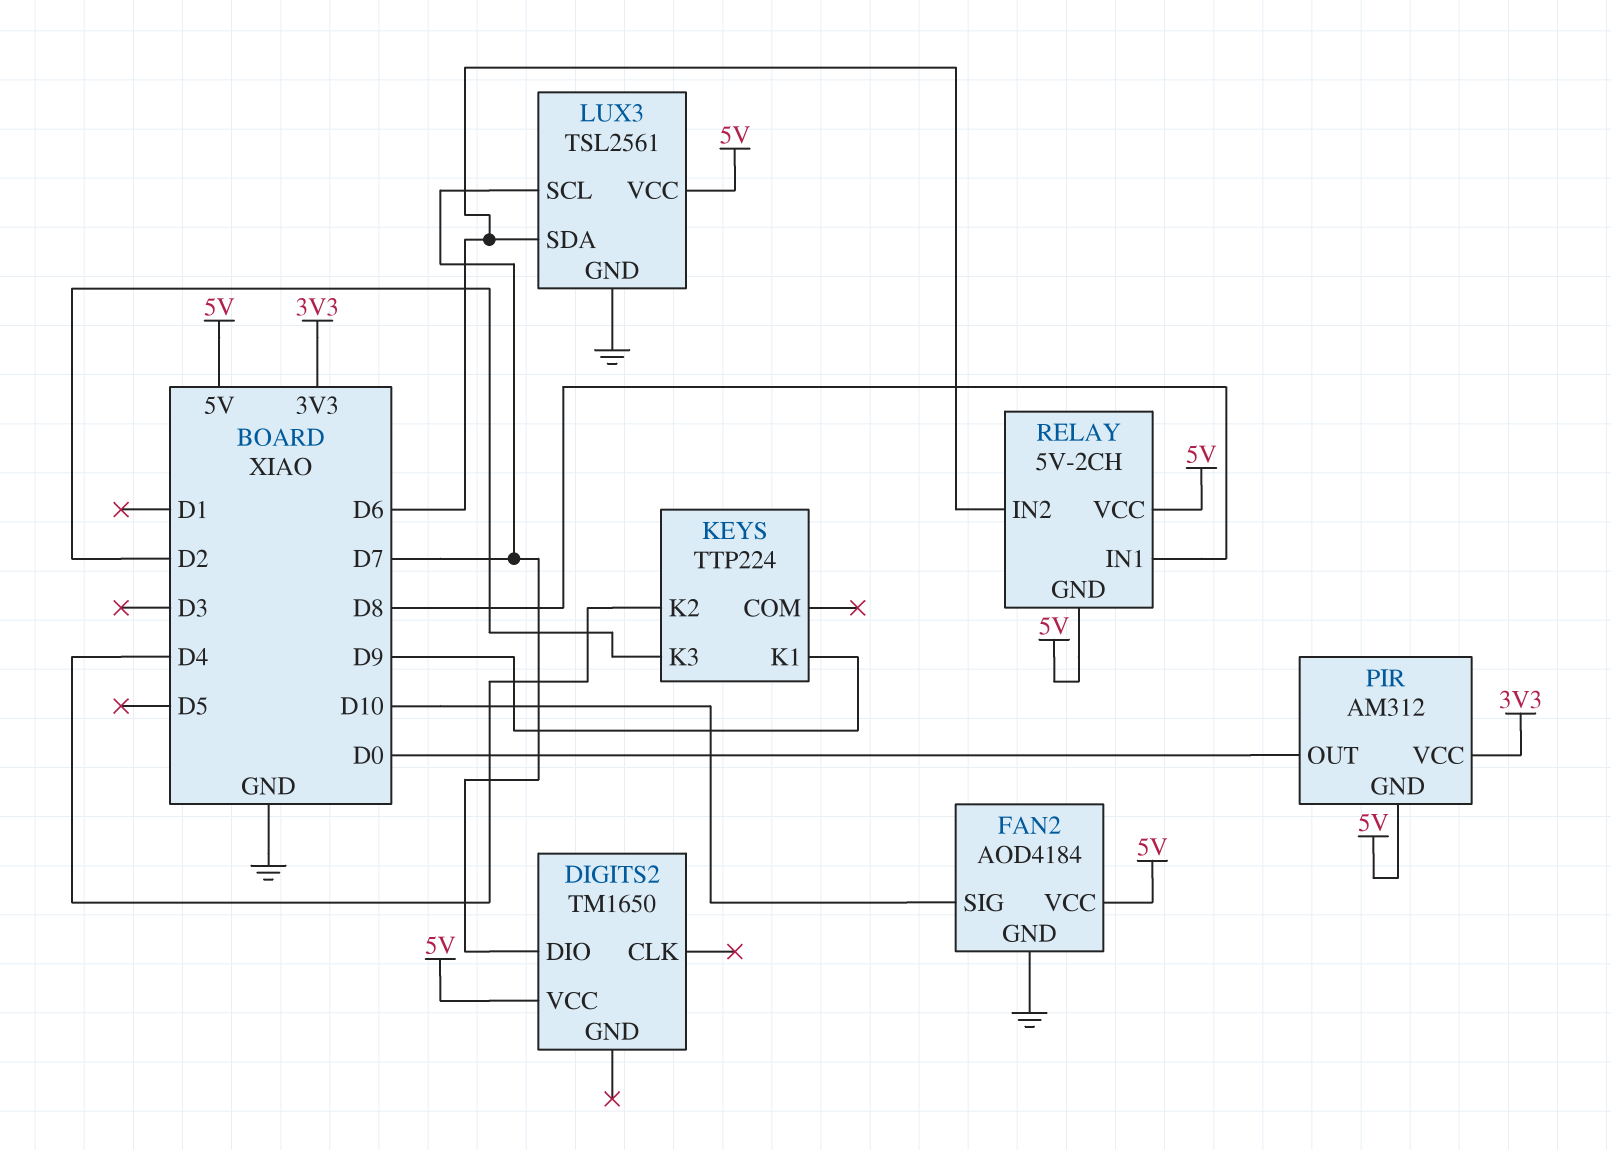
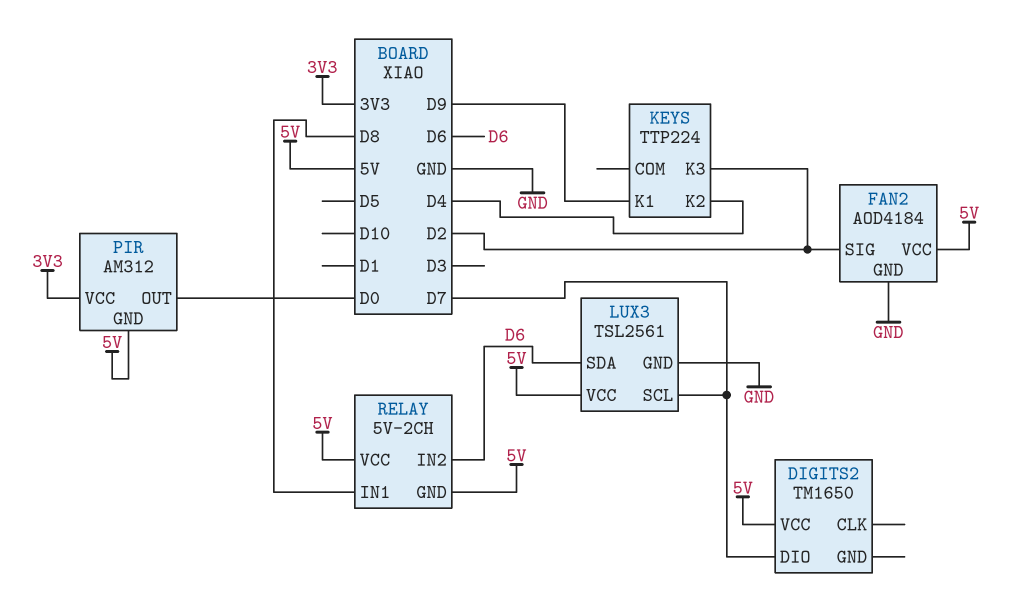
FAN2 pin SIG: D10 -> D2

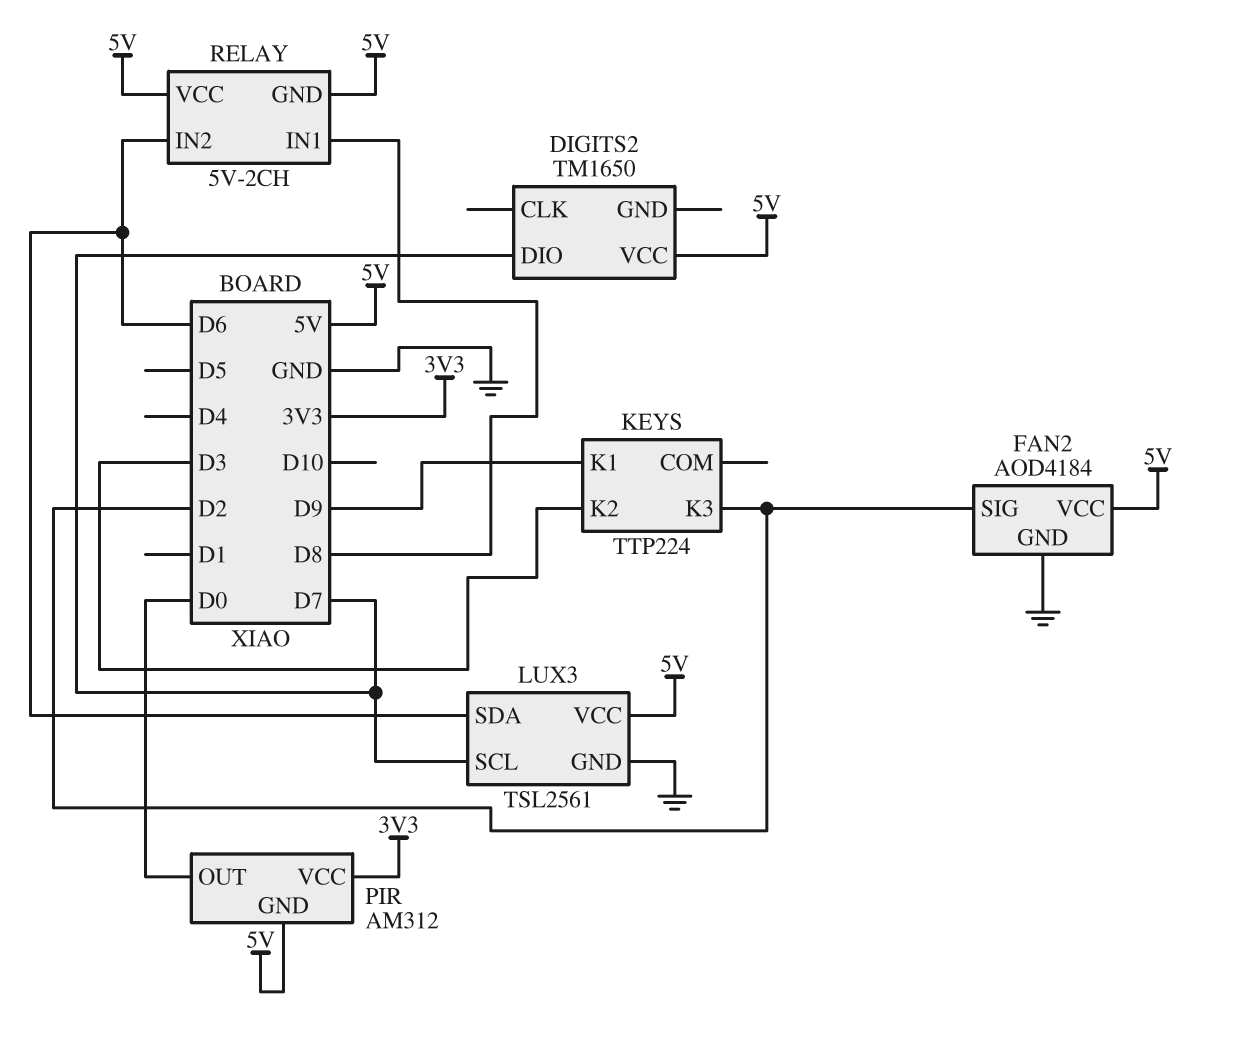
KEYS pin K2: D4 -> D3

